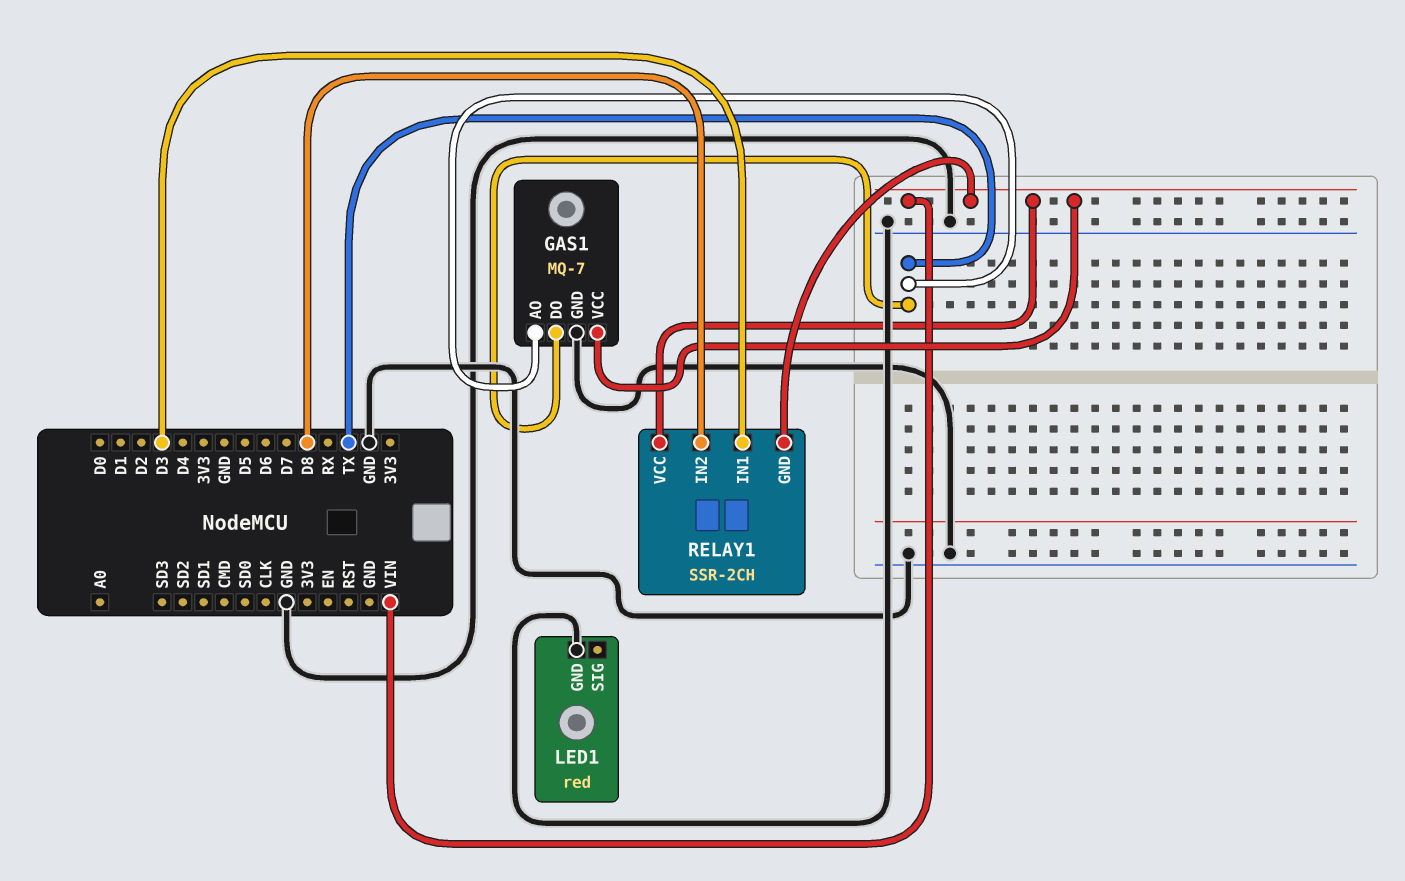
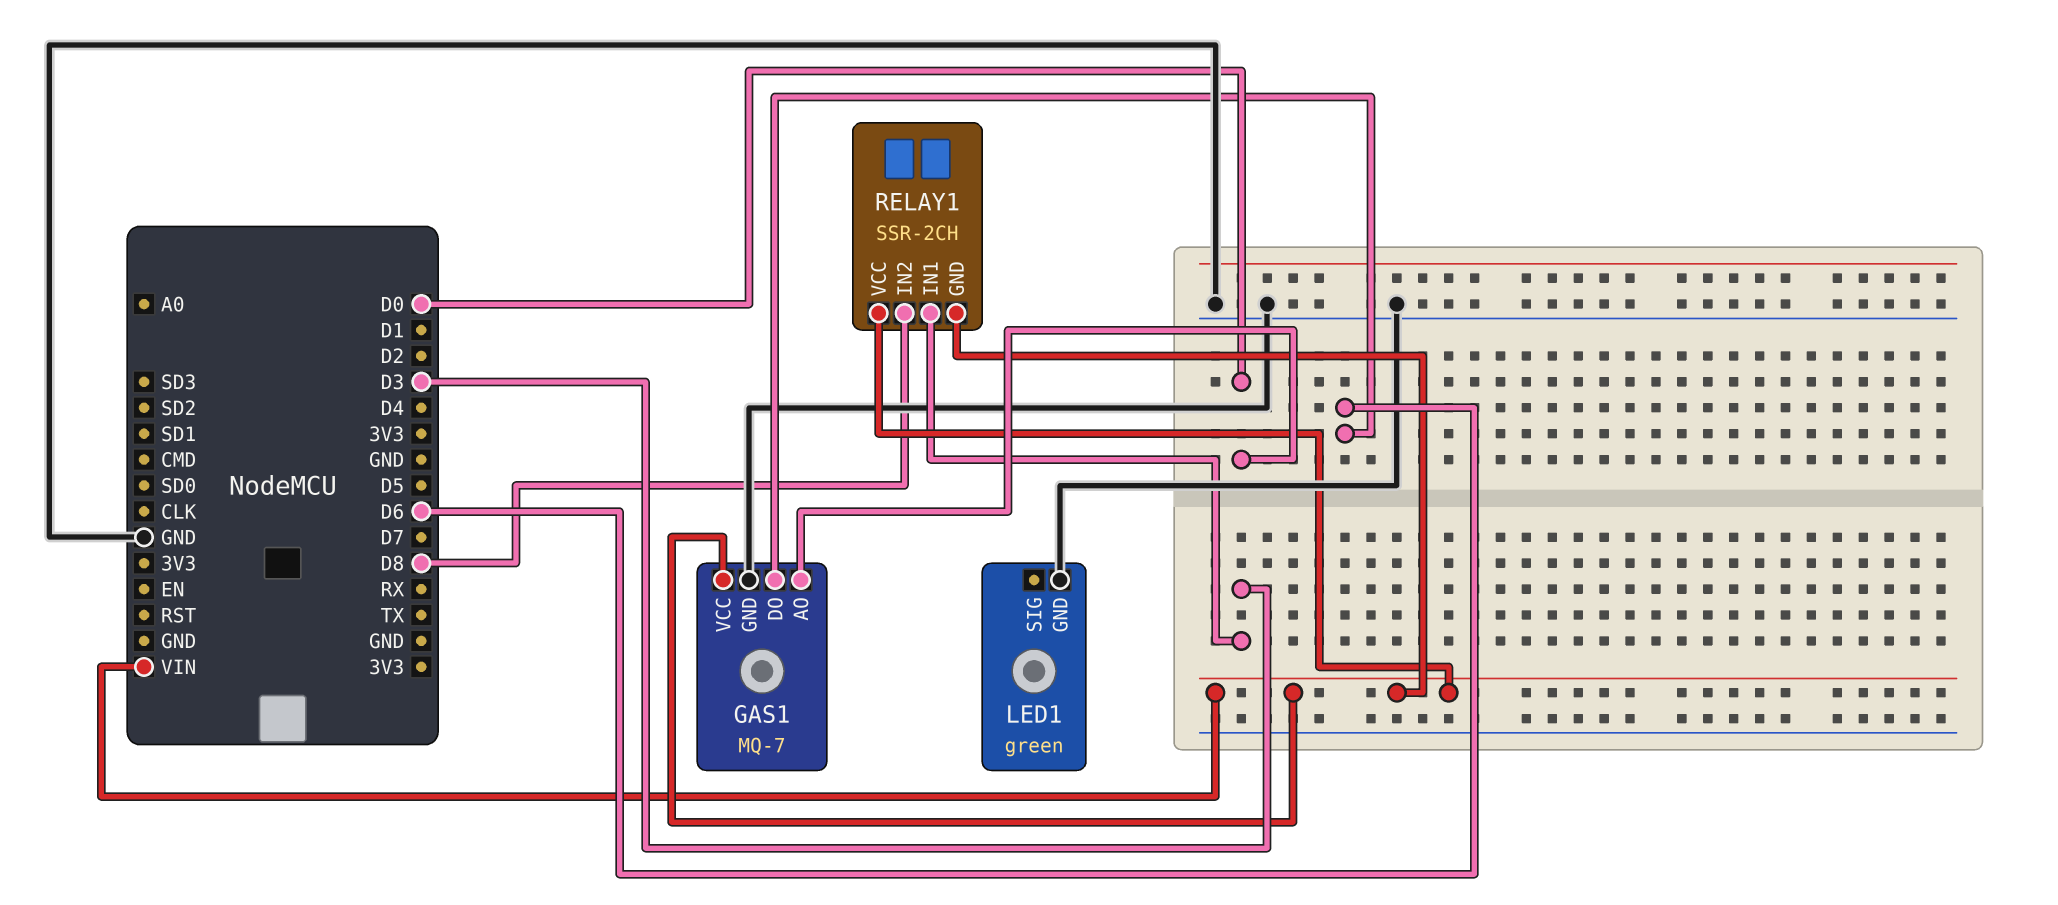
GAS1 pin AO: TX -> D0
GAS1 pin DO: TX -> D6
LED1: red -> green

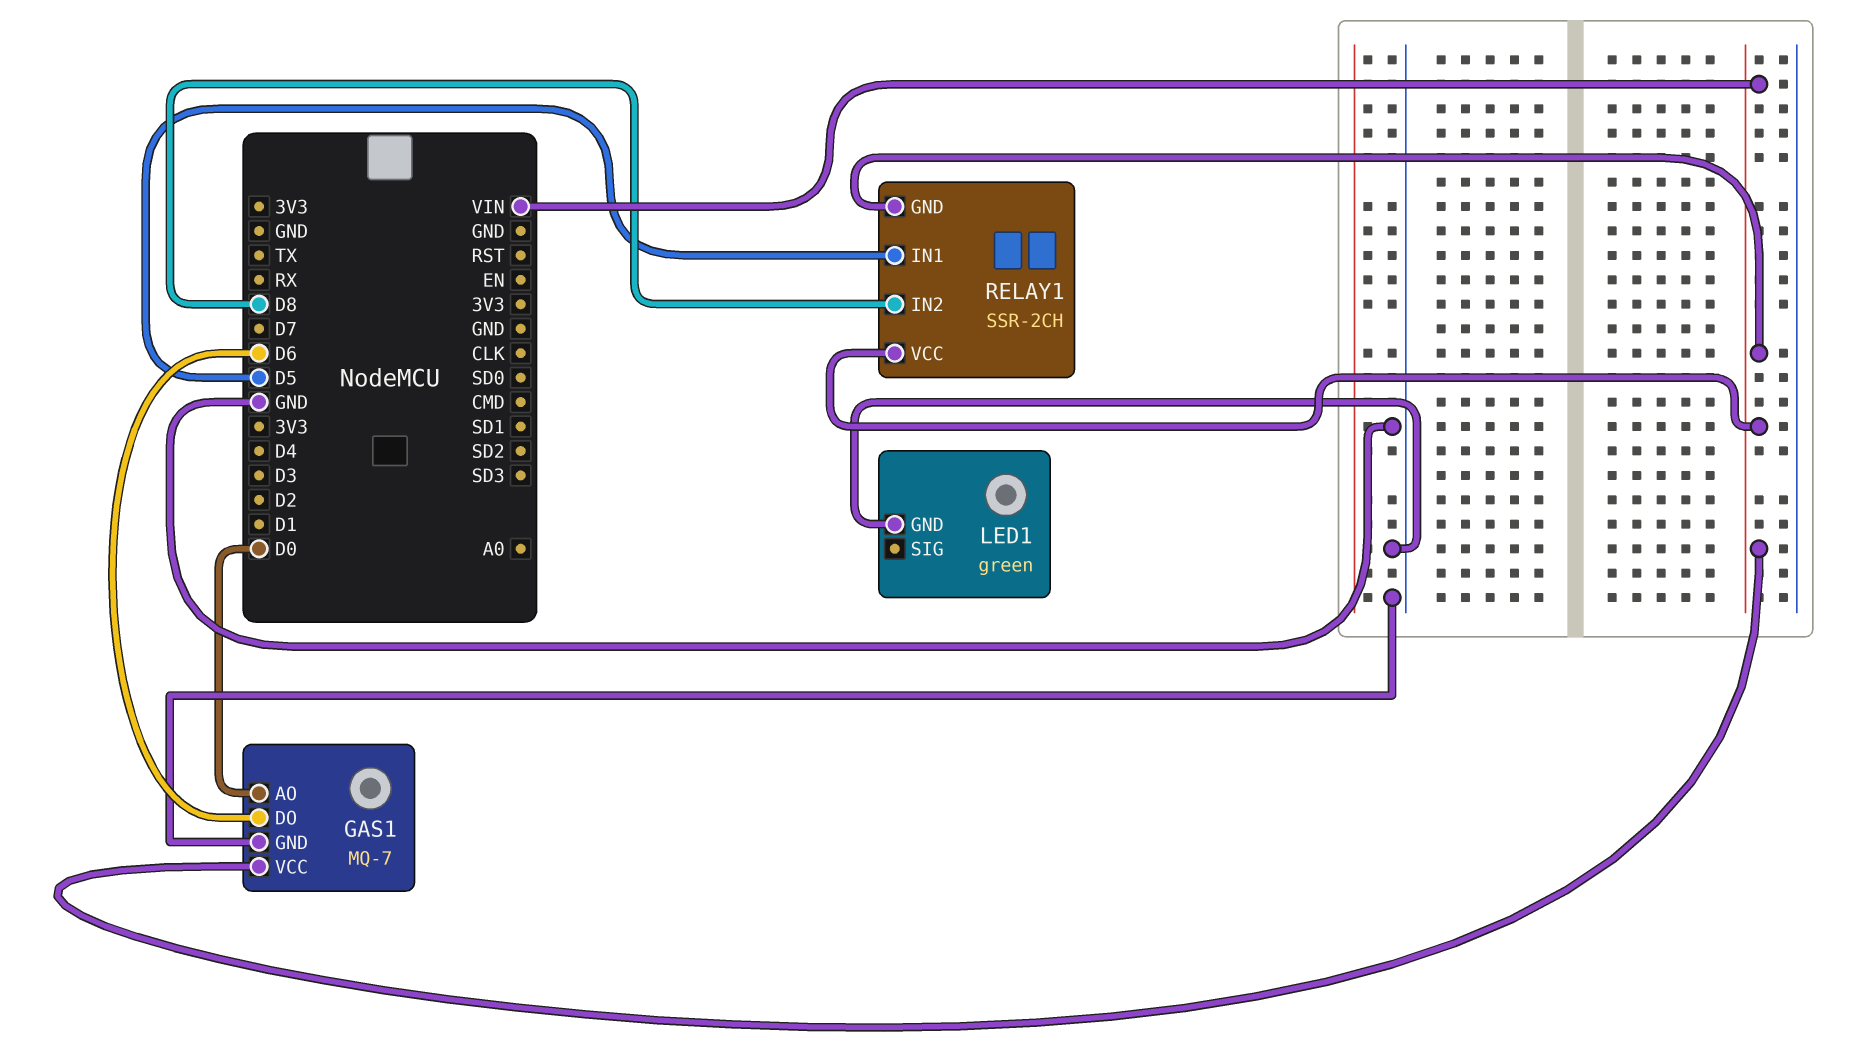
RELAY1 pin IN1: D3 -> D5

